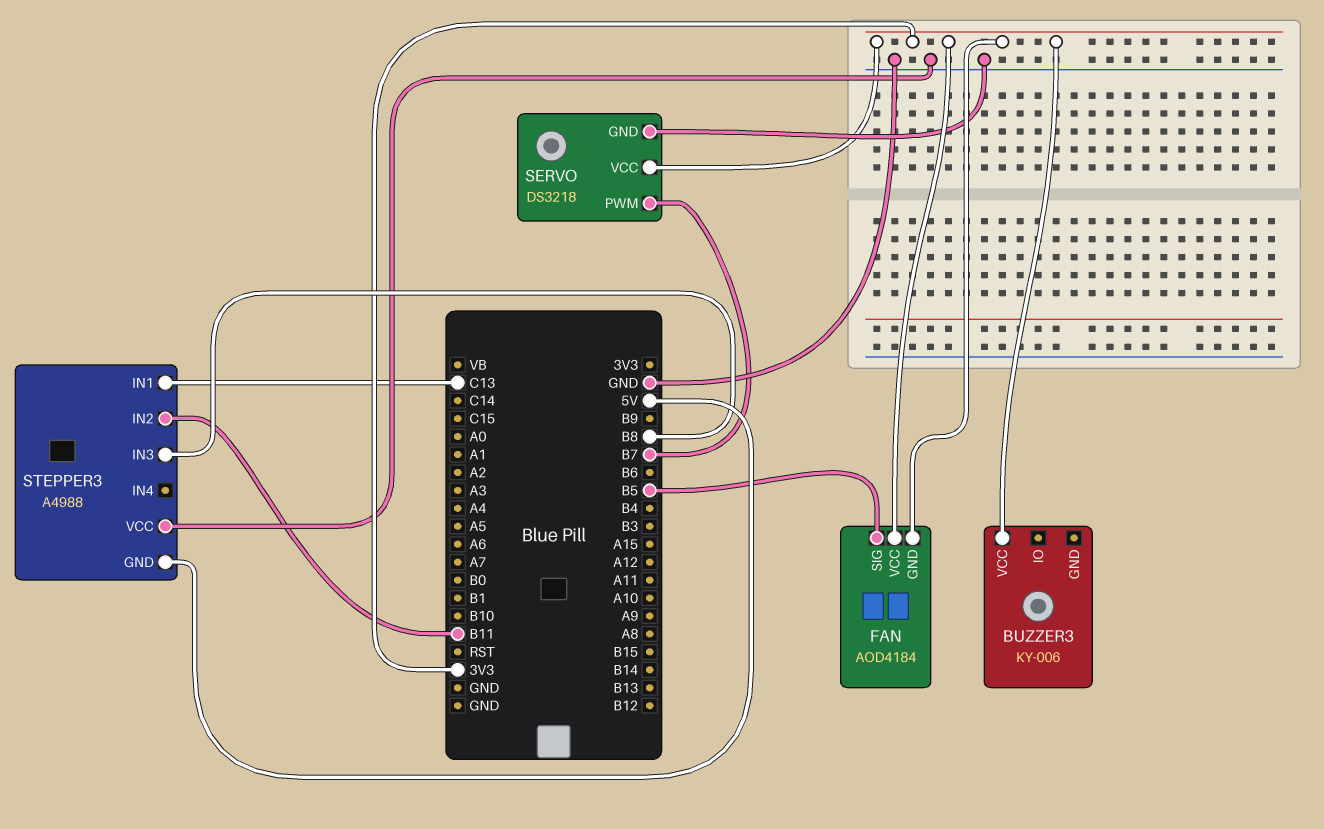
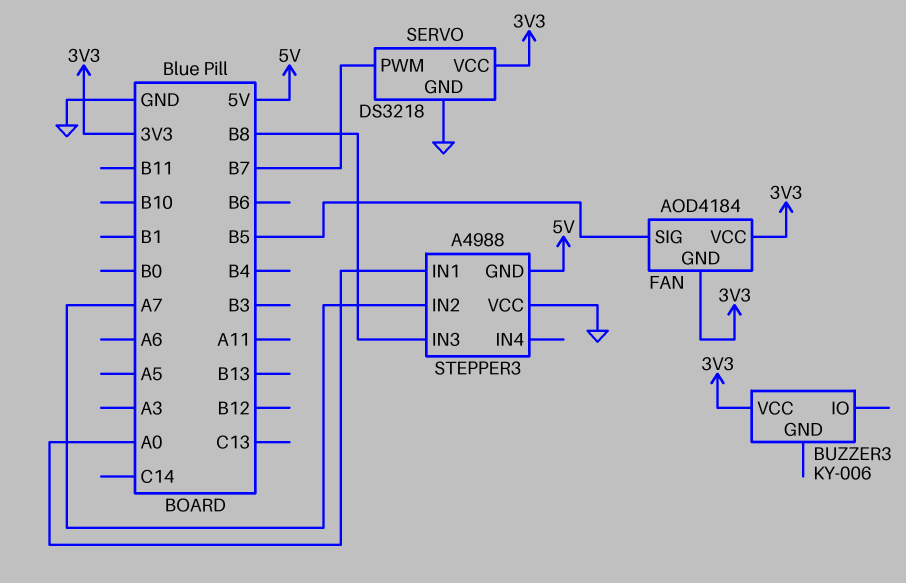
STEPPER3 pin IN1: C13 -> A0
STEPPER3 pin IN2: B11 -> A7

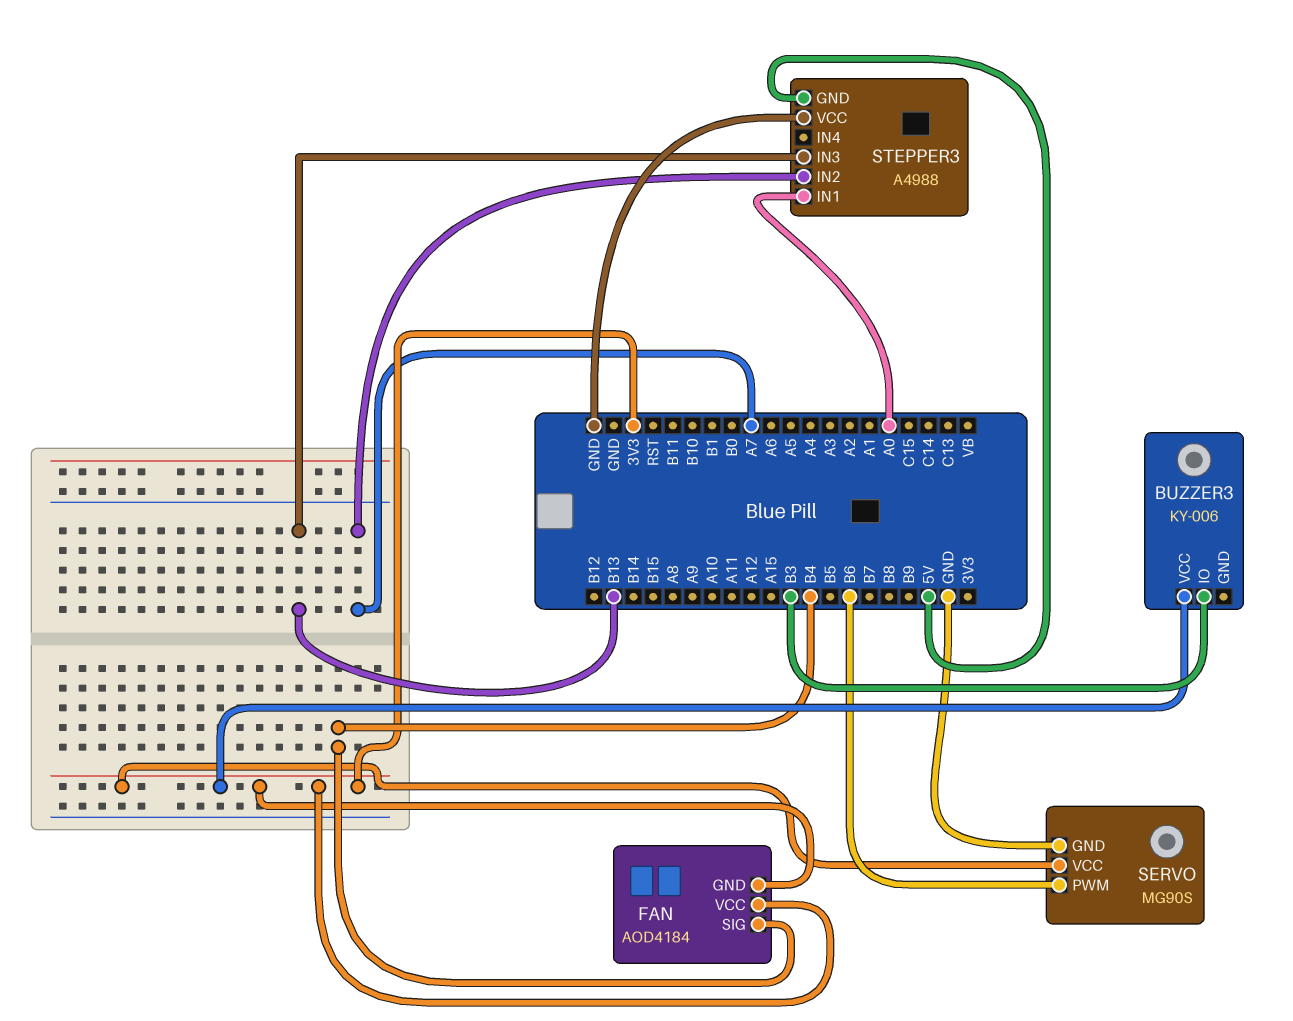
BUZZER3 pin IO: none -> B3
FAN pin SIG: B5 -> B4
SERVO: DS3218 -> MG90S
SERVO pin PWM: B7 -> B6
STEPPER3 pin IN3: B8 -> B13

